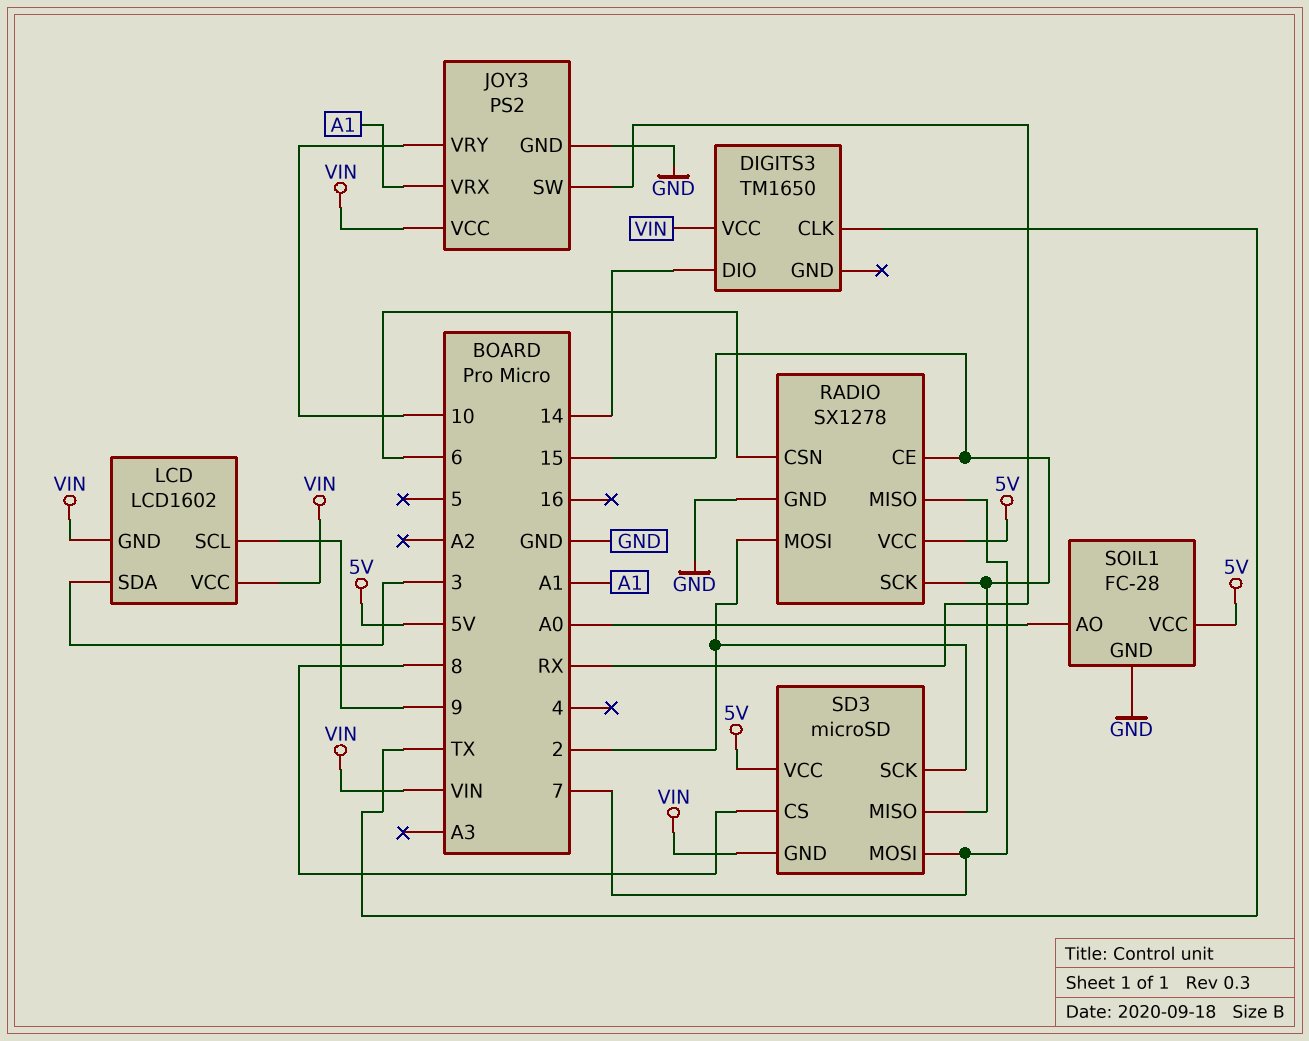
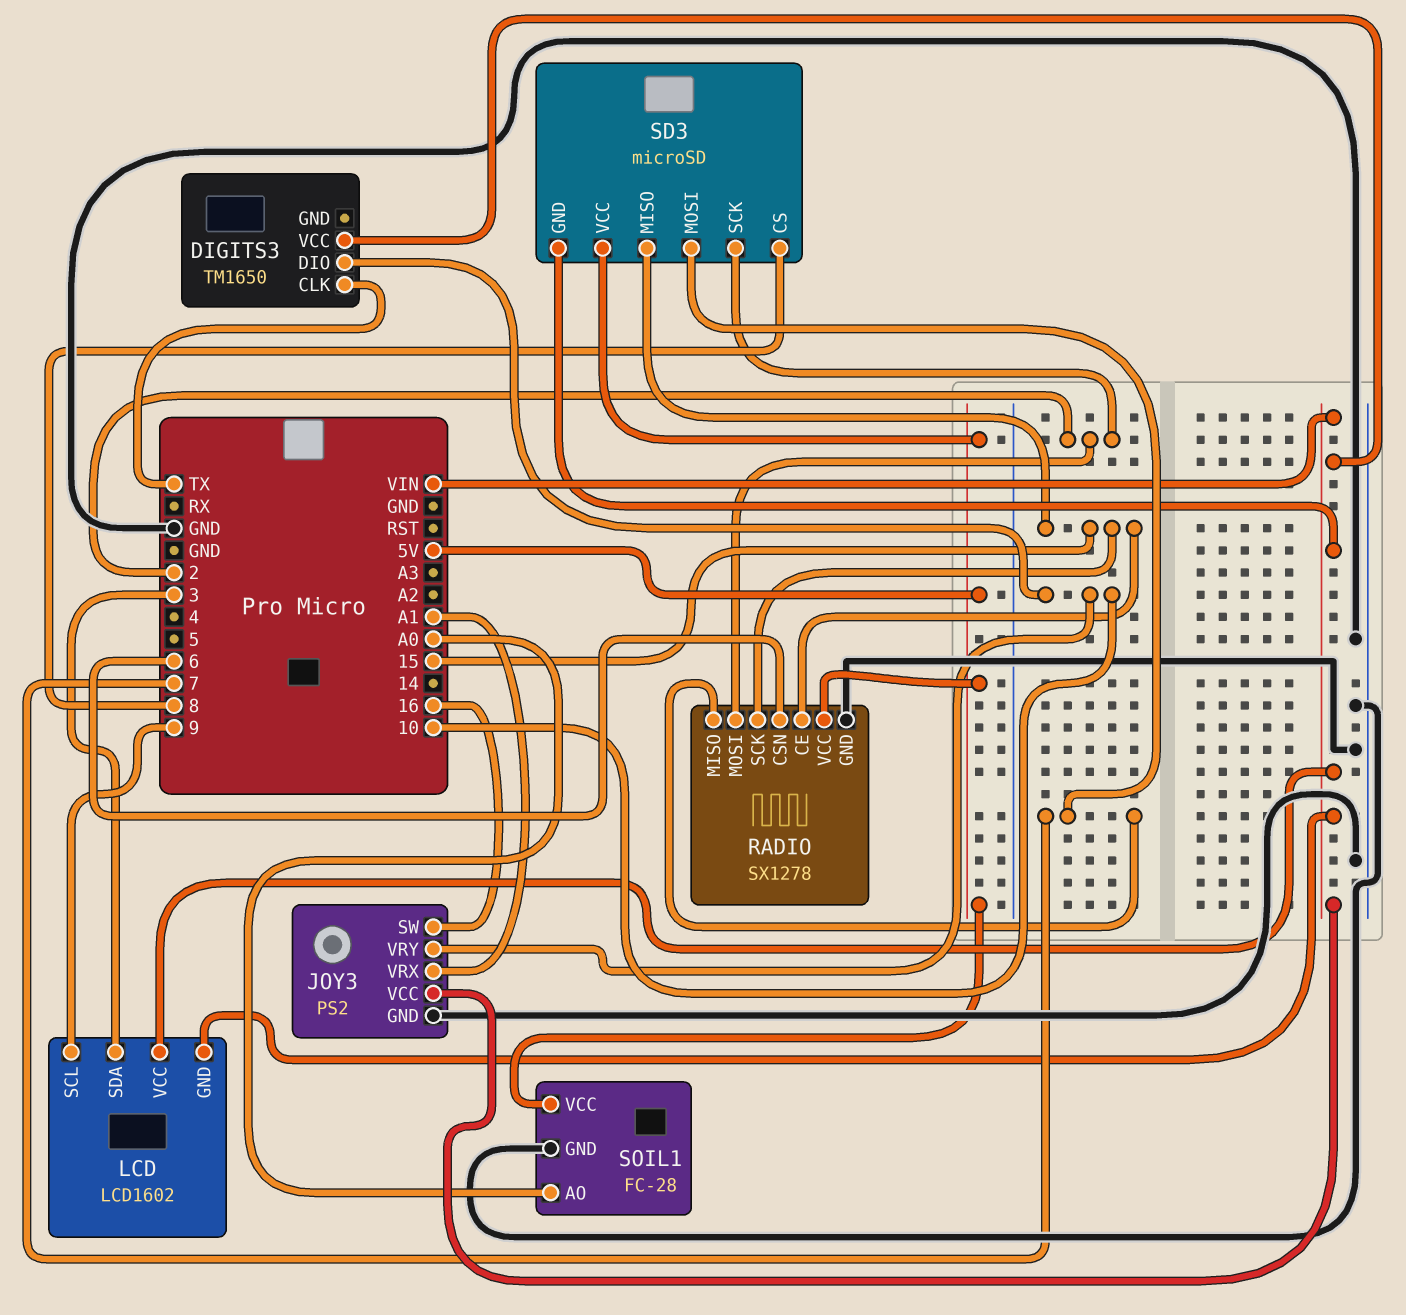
DIGITS3 pin DIO: 14 -> 10
JOY3 pin SW: RX -> 16

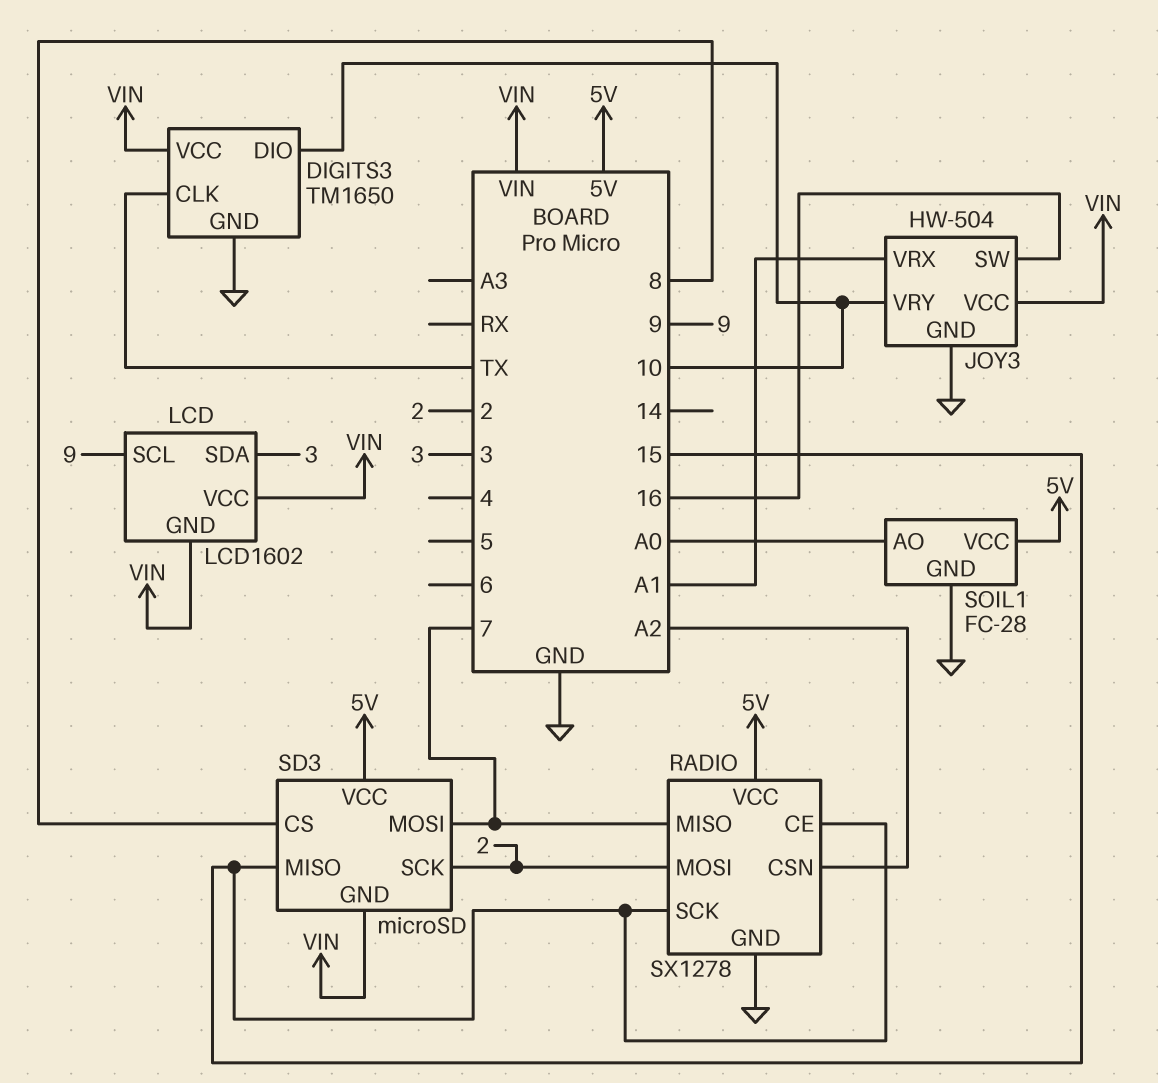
DIGITS3 pin GND: none -> GND
JOY3: PS2 -> HW-504
RADIO pin CSN: 6 -> A2

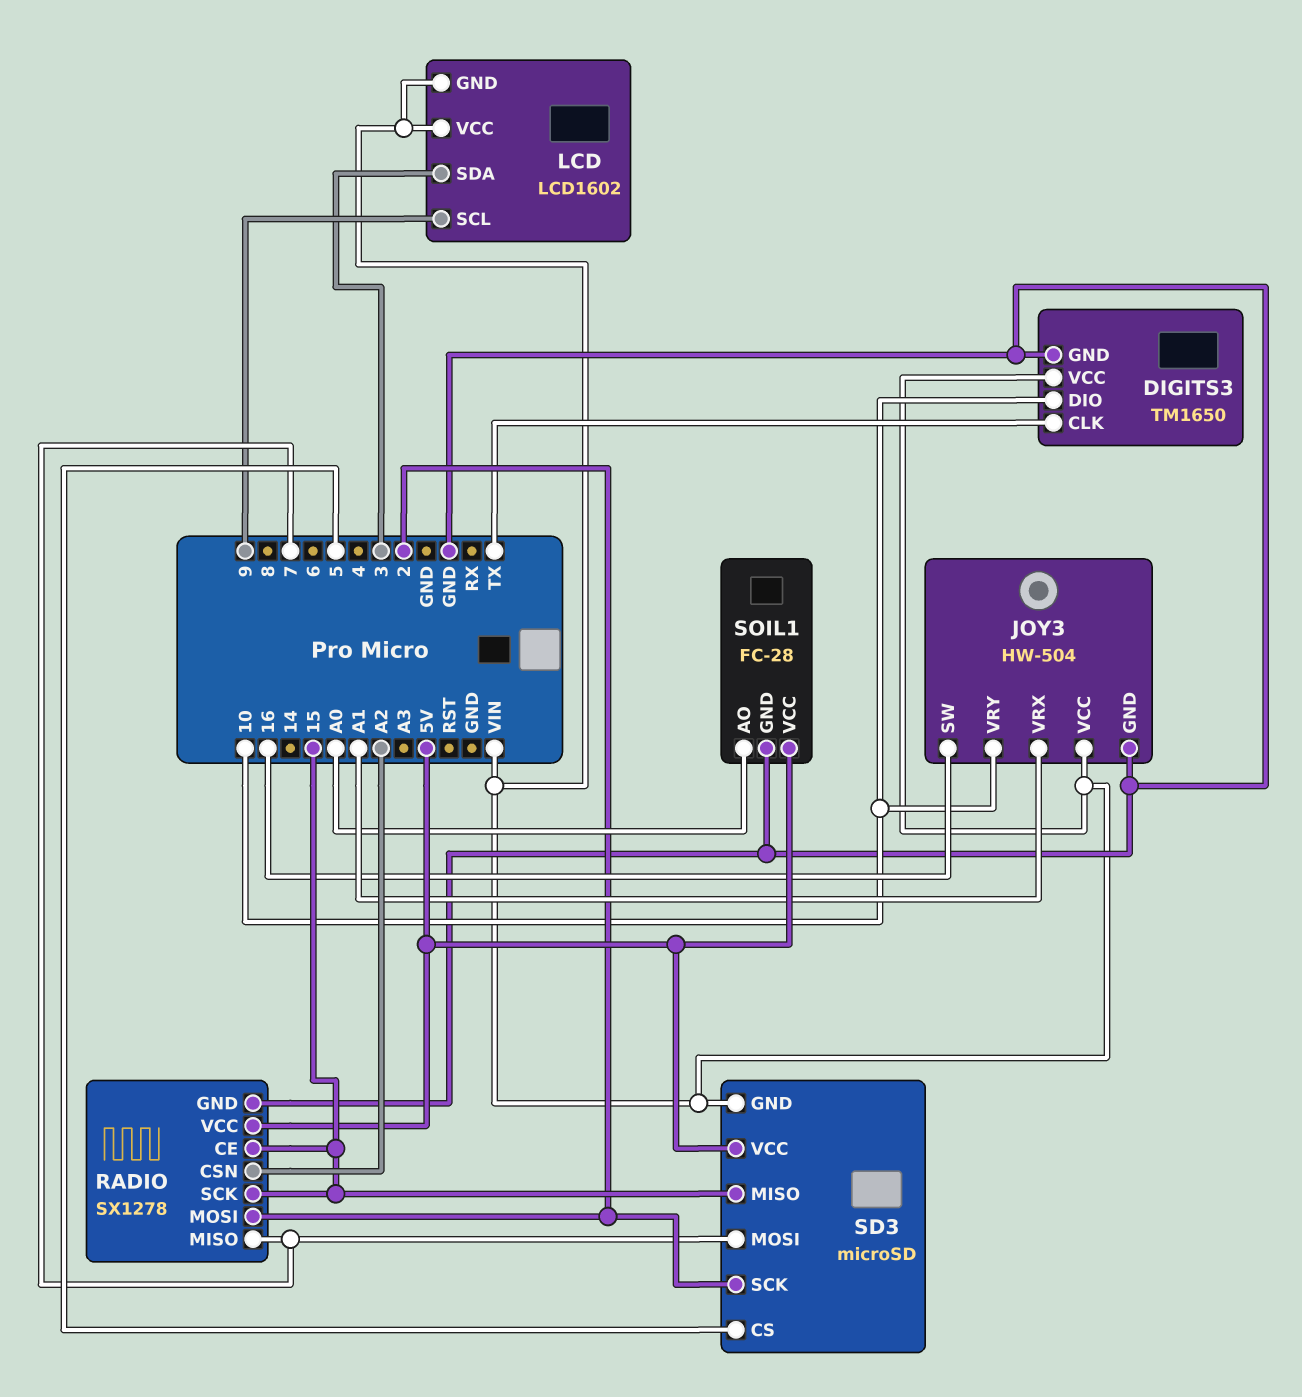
SD3 pin CS: 8 -> 5

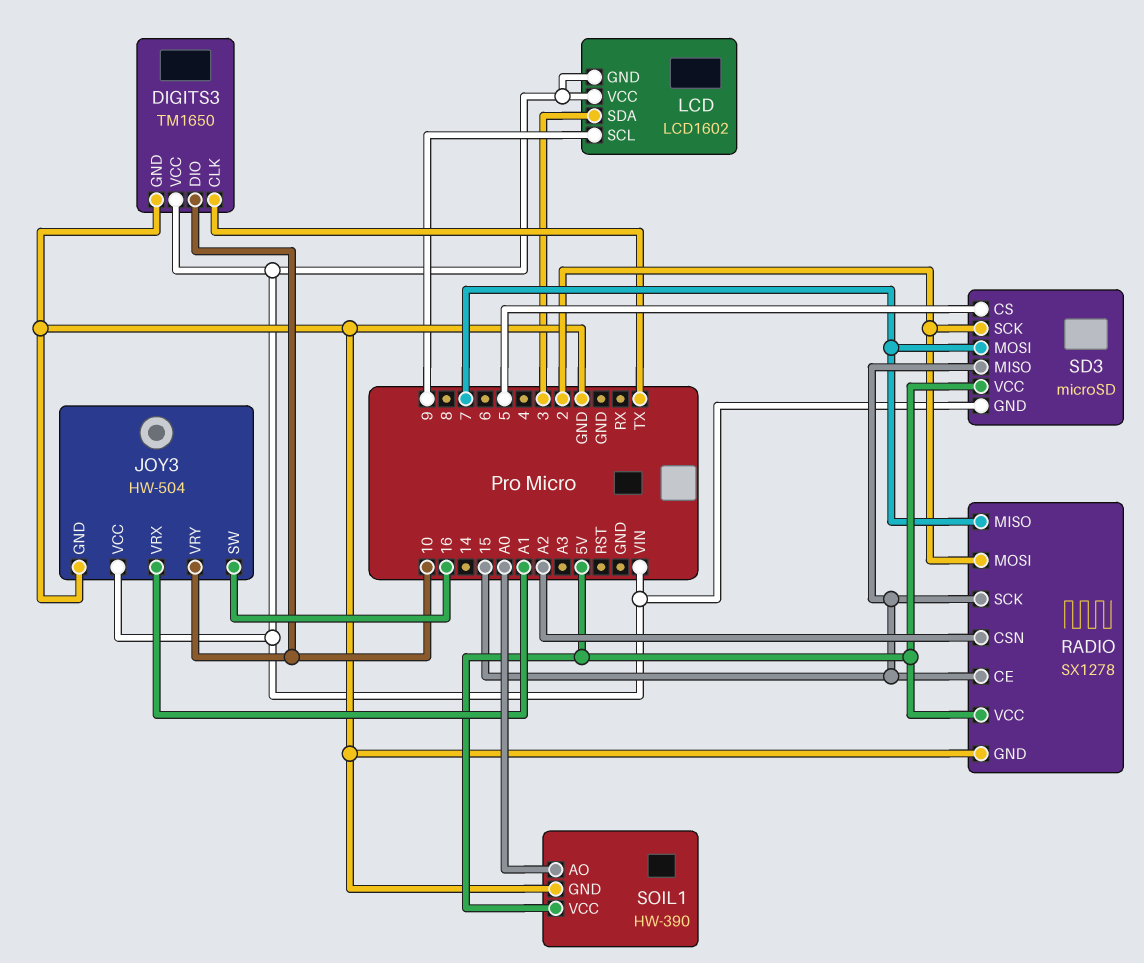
SOIL1: FC-28 -> HW-390

